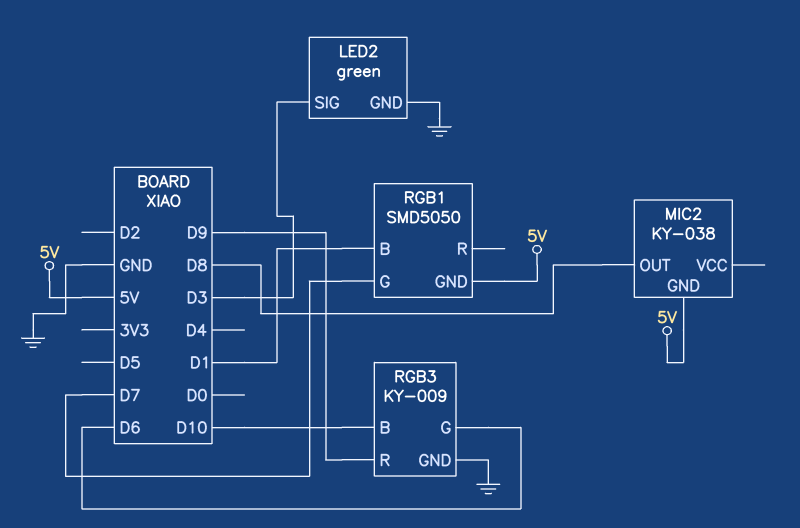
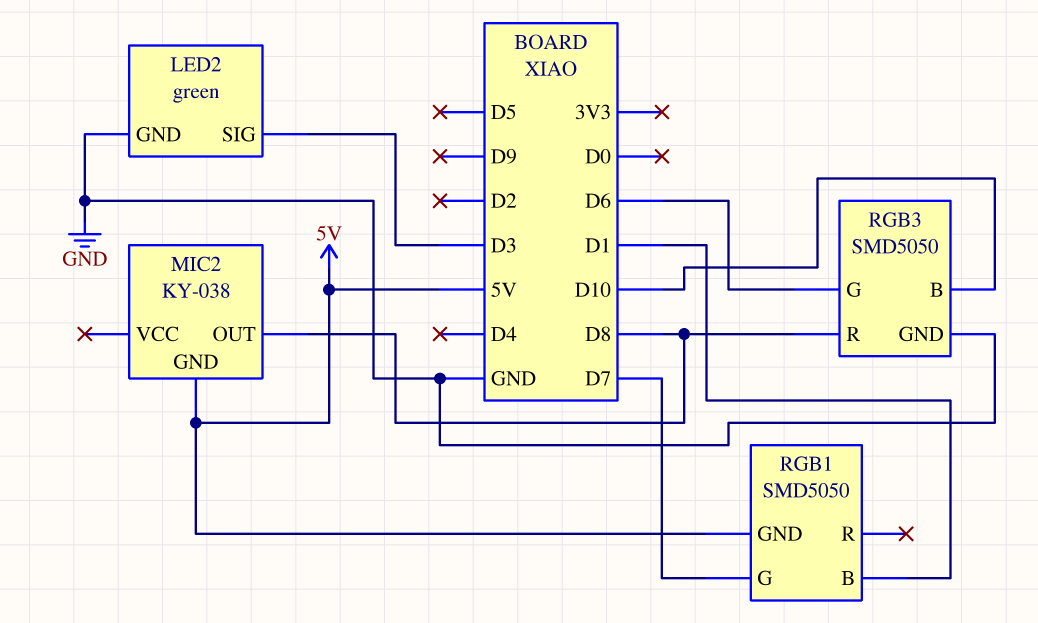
RGB3: KY-009 -> SMD5050
RGB3 pin R: D9 -> D8

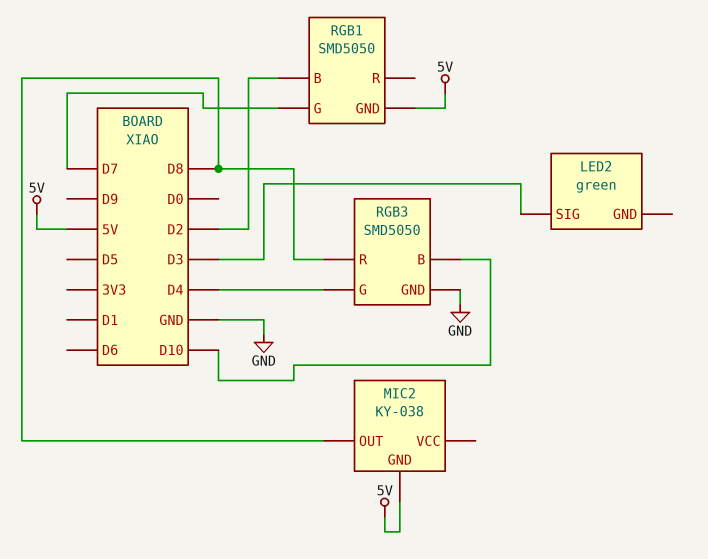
LED2 pin GND: GND -> none
RGB1 pin B: D1 -> D2
RGB3 pin G: D6 -> D4

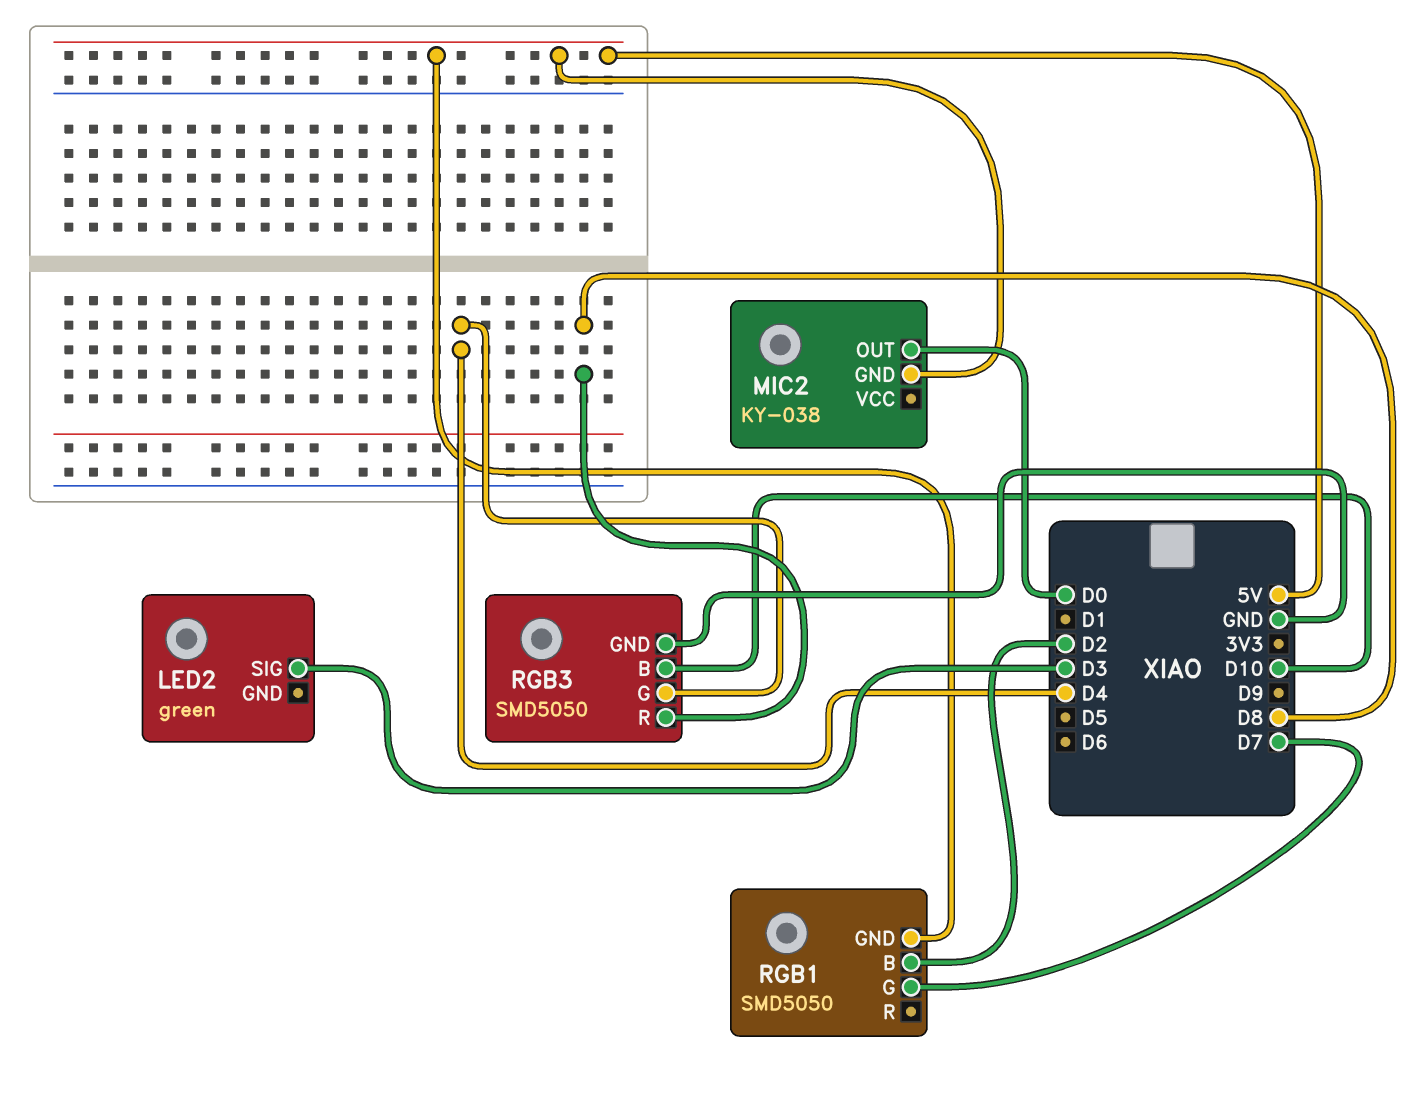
MIC2 pin OUT: D8 -> D0

